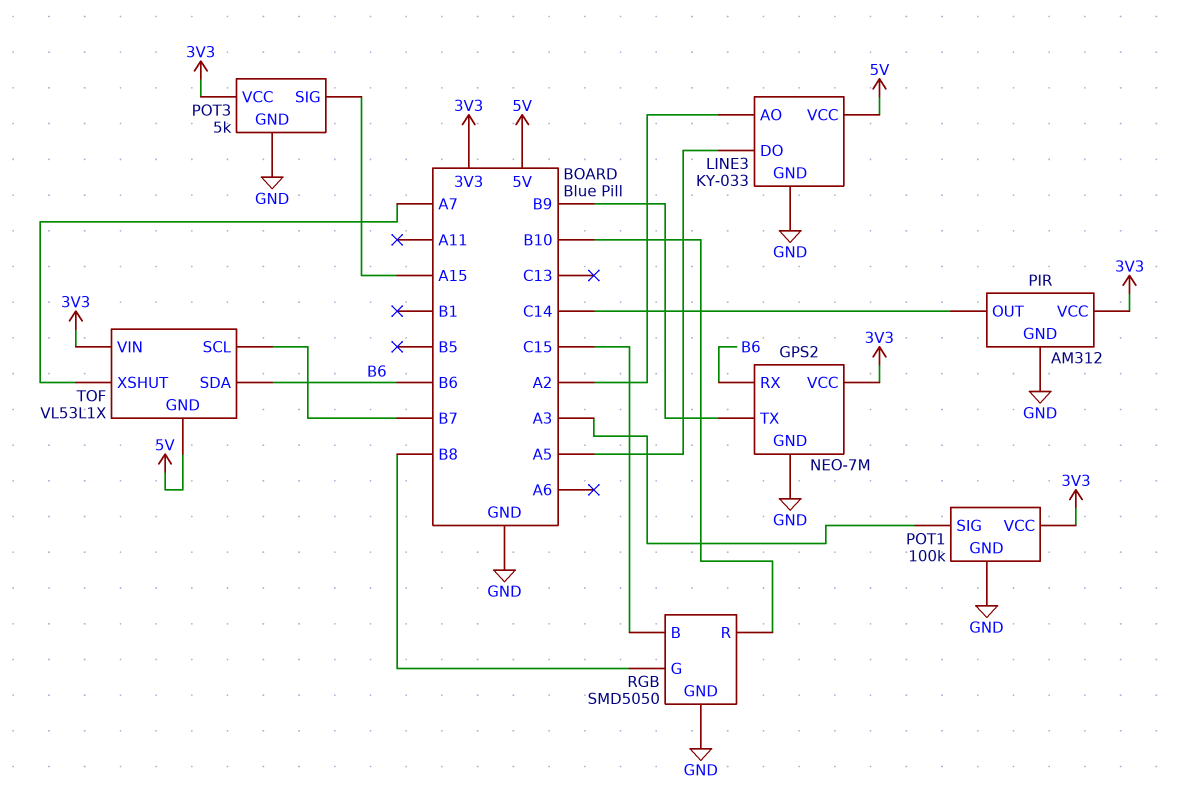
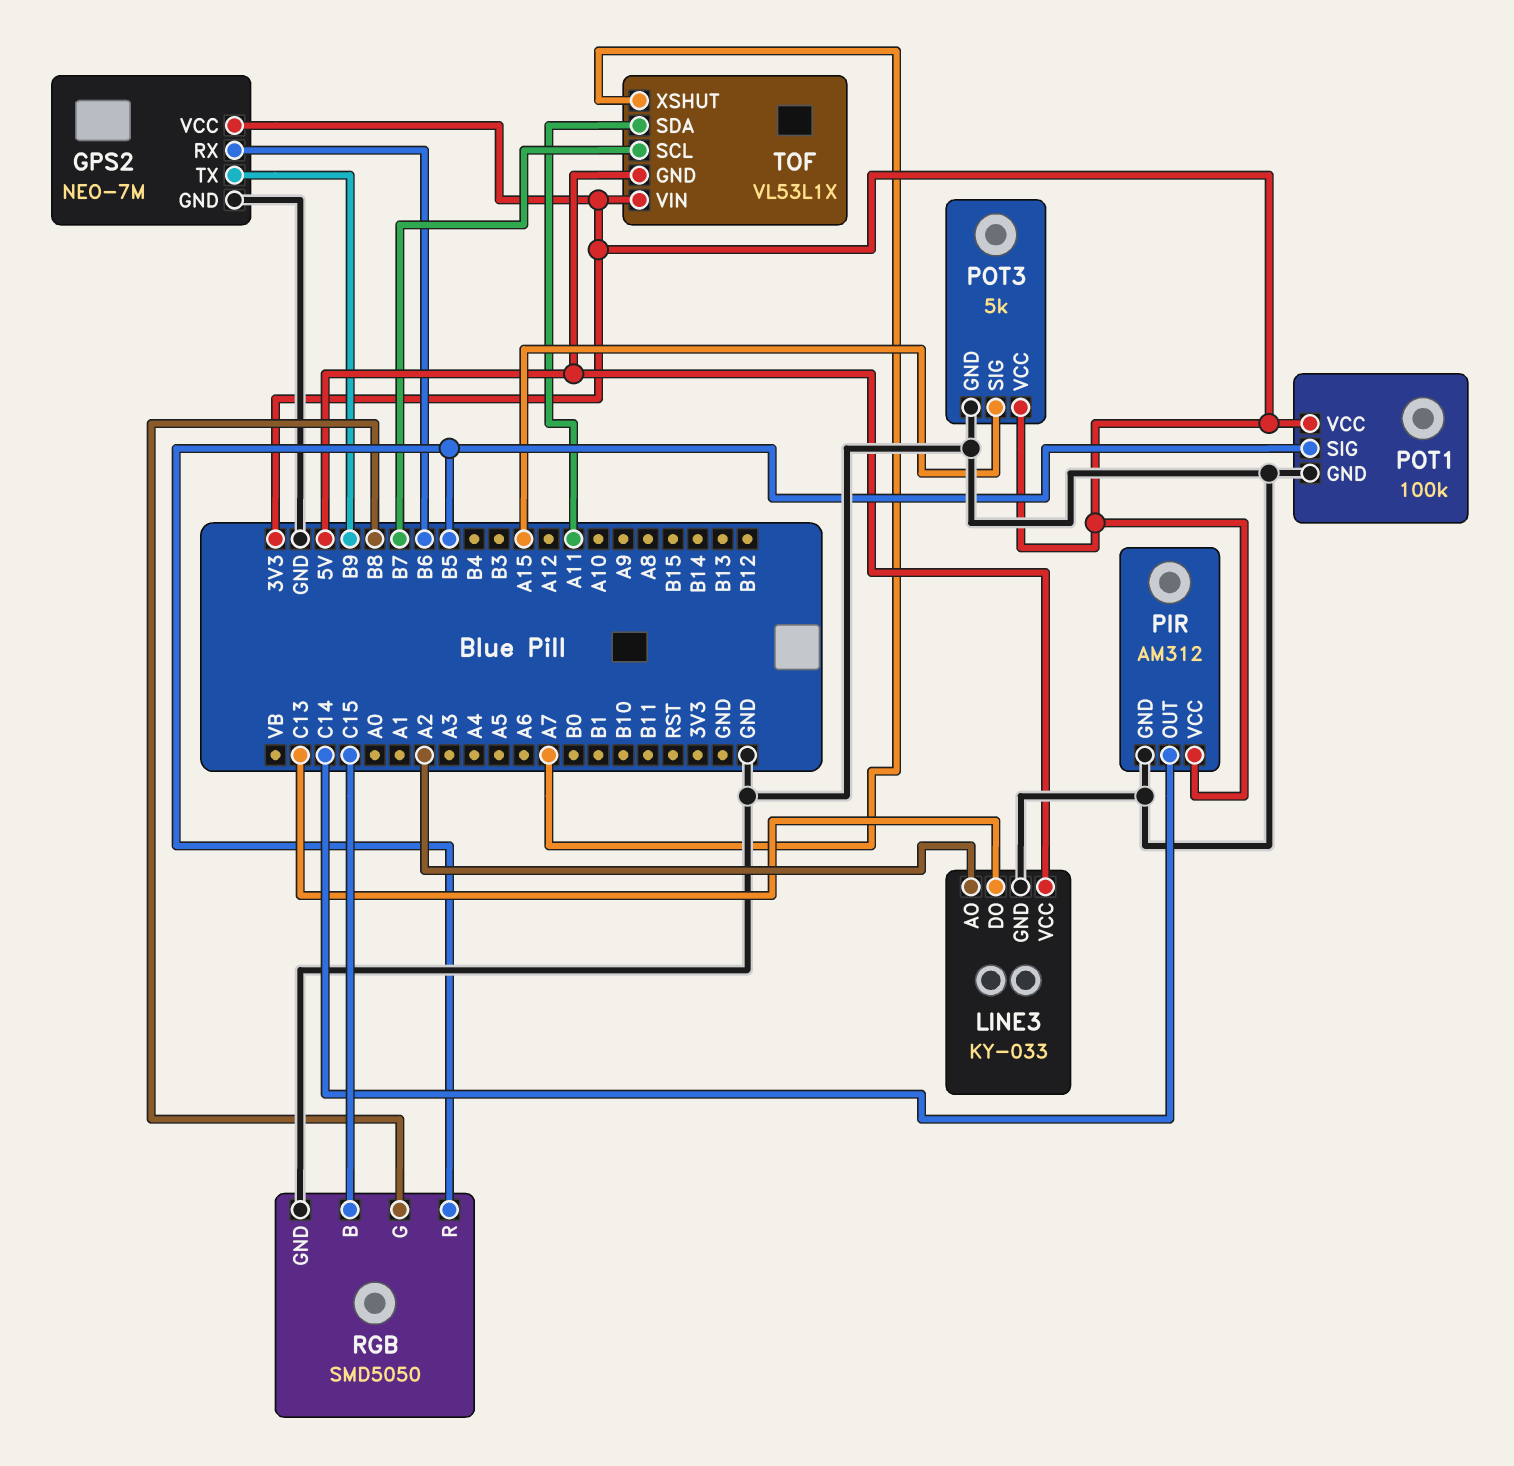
LINE3 pin DO: A5 -> C13
POT1 pin SIG: A3 -> B5
RGB pin R: B10 -> B5
TOF pin SDA: B6 -> A11

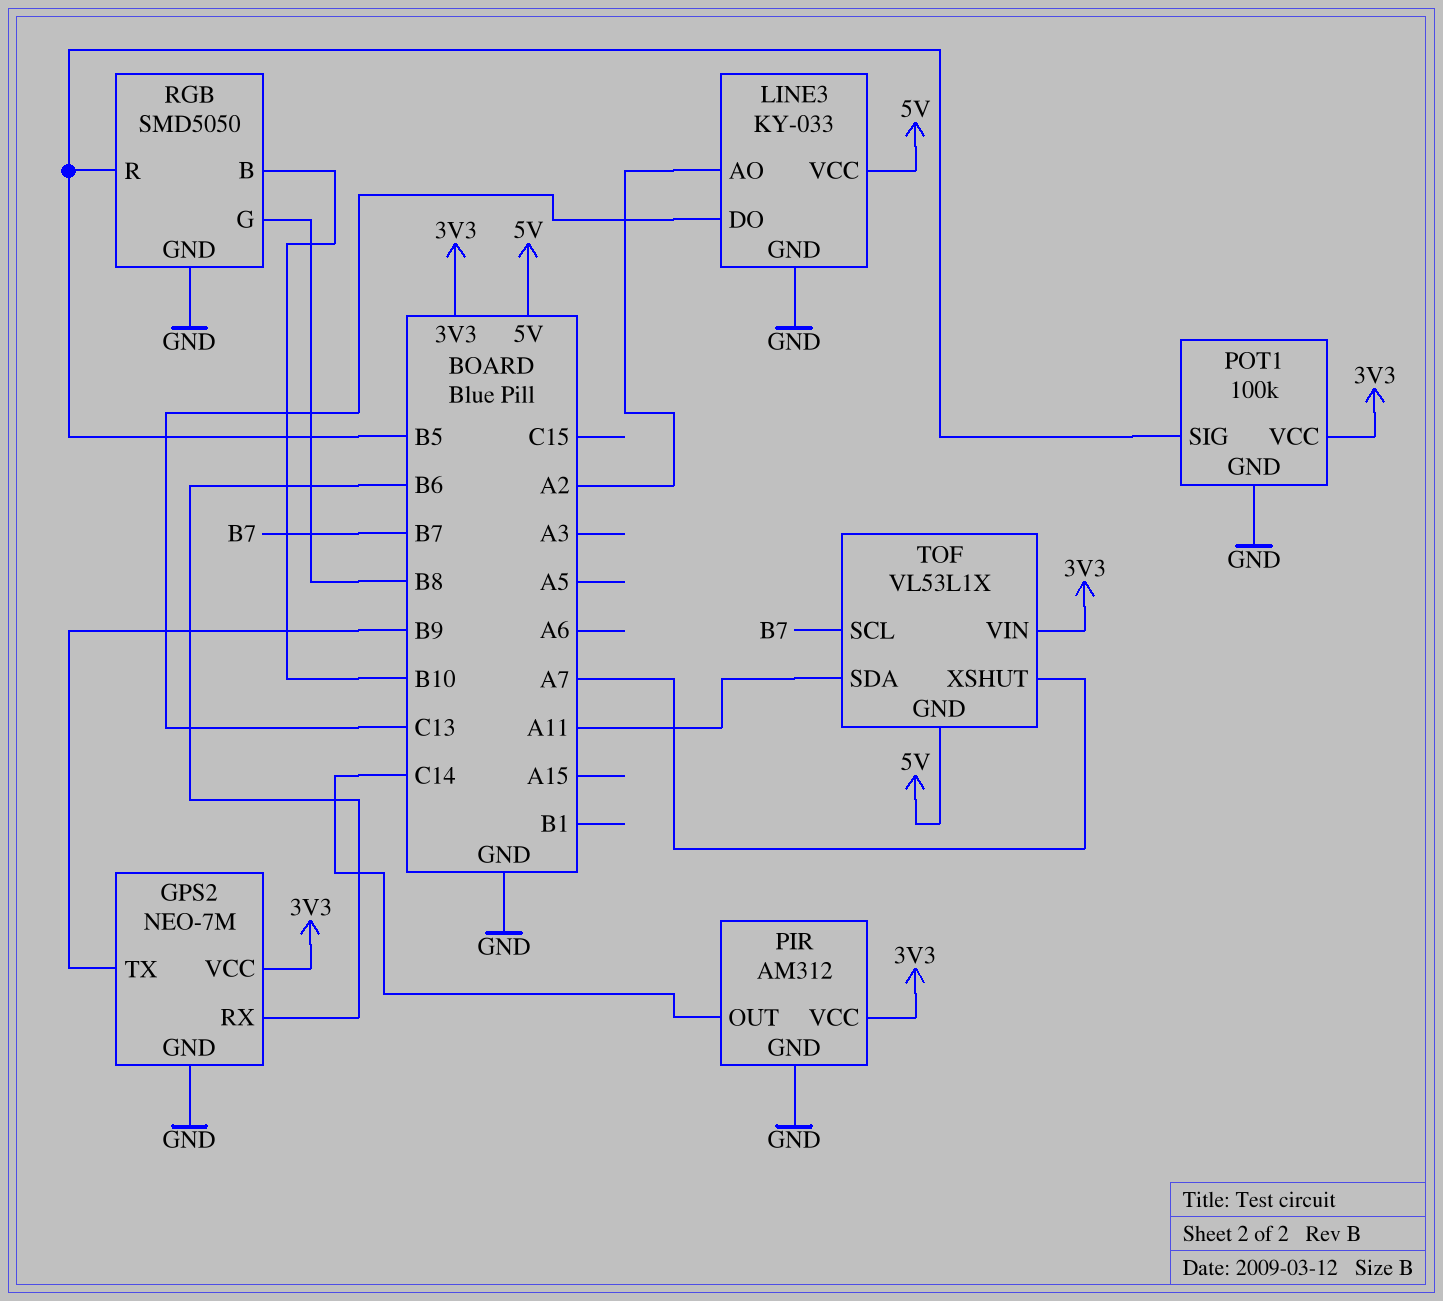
POT3: 5k -> none
POT3 pin GND: GND -> none
POT3 pin SIG: A15 -> none
POT3 pin VCC: 3V3 -> none
RGB pin B: C15 -> B10

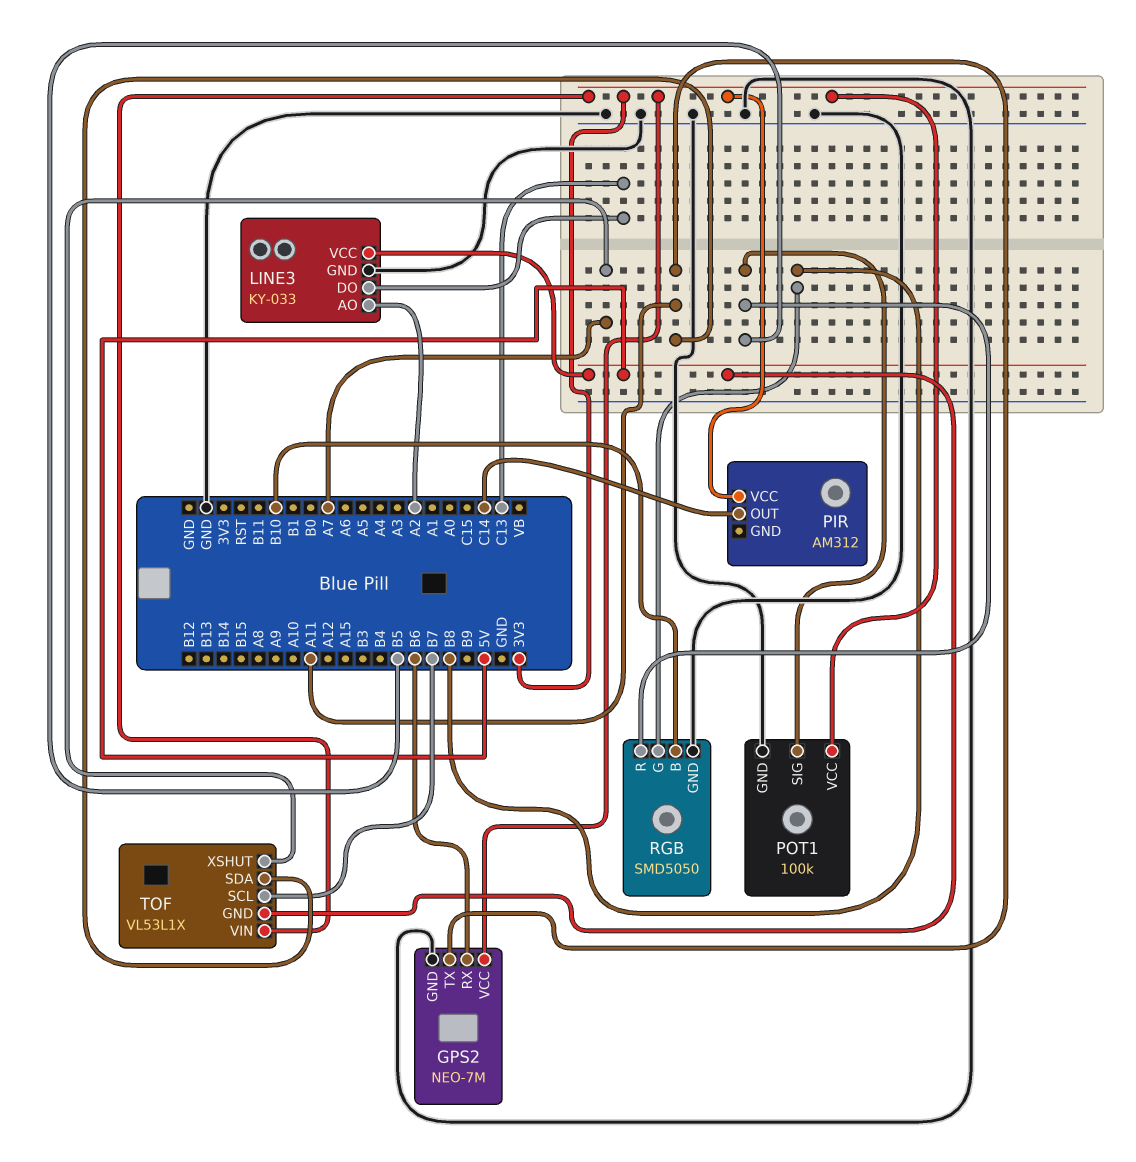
GPS2 pin TX: B9 -> A11
PIR pin GND: GND -> none

